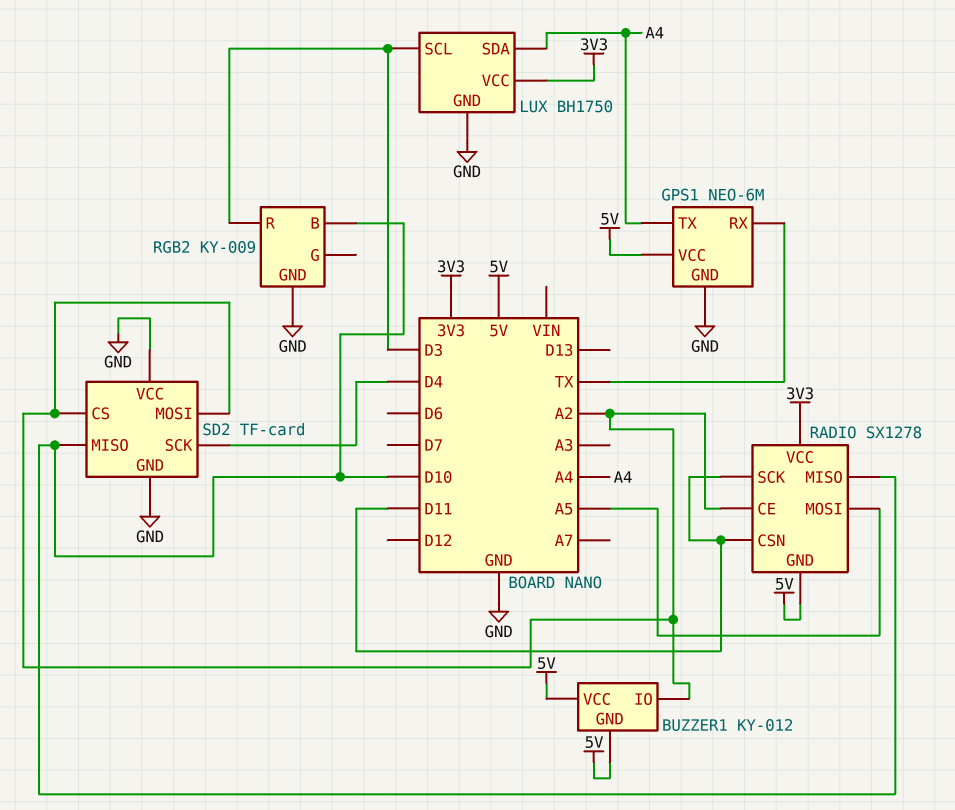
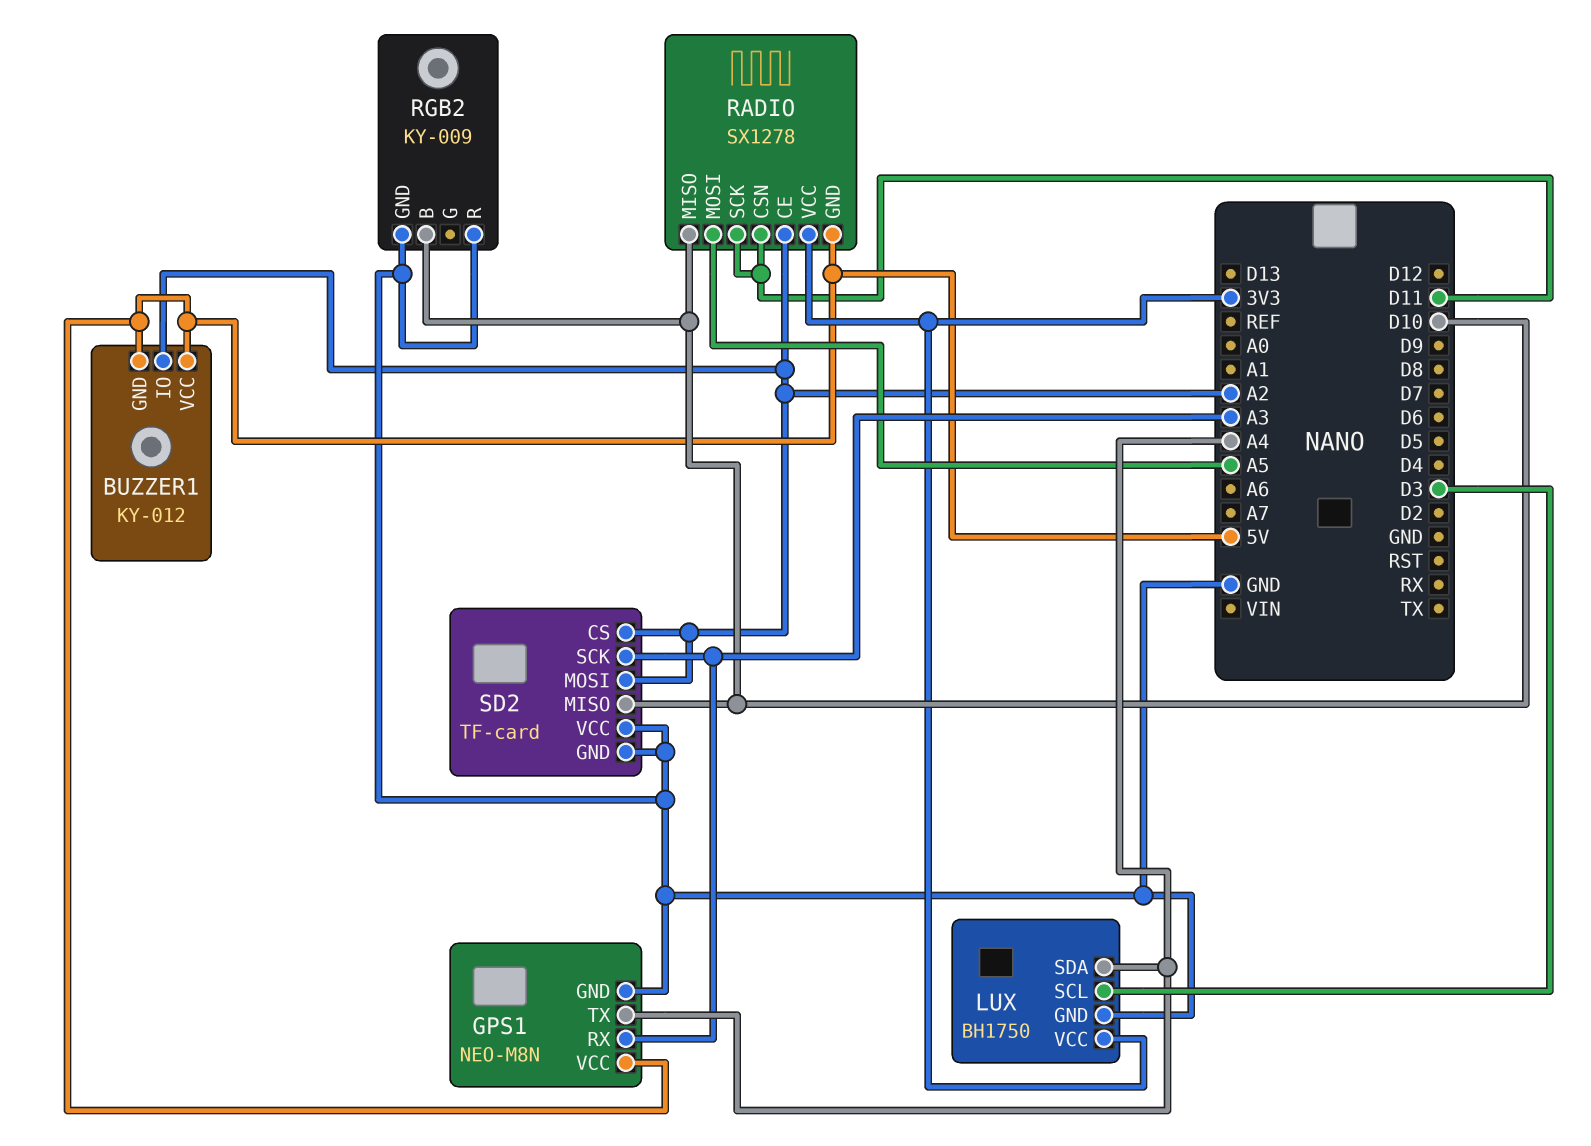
GPS1: NEO-6M -> NEO-M8N
GPS1 pin RX: TX -> A3
RGB2 pin R: D3 -> GND
SD2 pin SCK: D4 -> A3

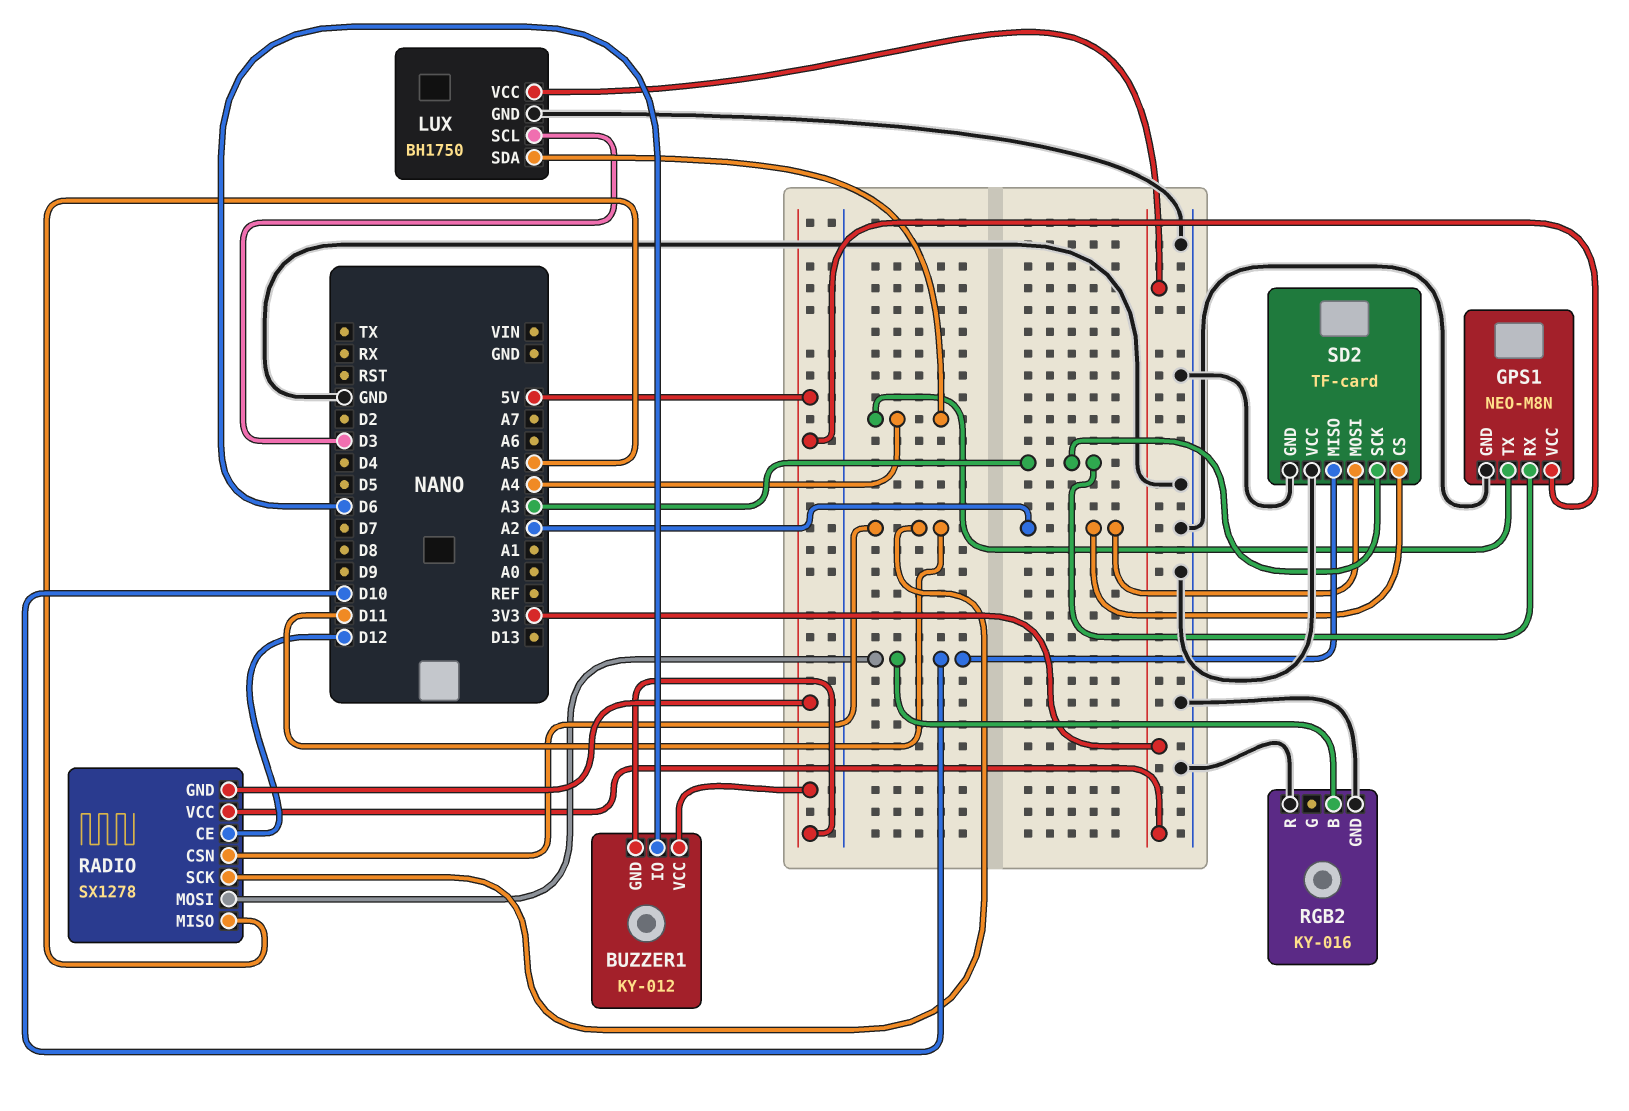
BUZZER1 pin IO: A2 -> D6
RADIO pin CE: A2 -> D12
RADIO pin MISO: D10 -> A5
RADIO pin MOSI: A5 -> D10
RGB2: KY-009 -> KY-016

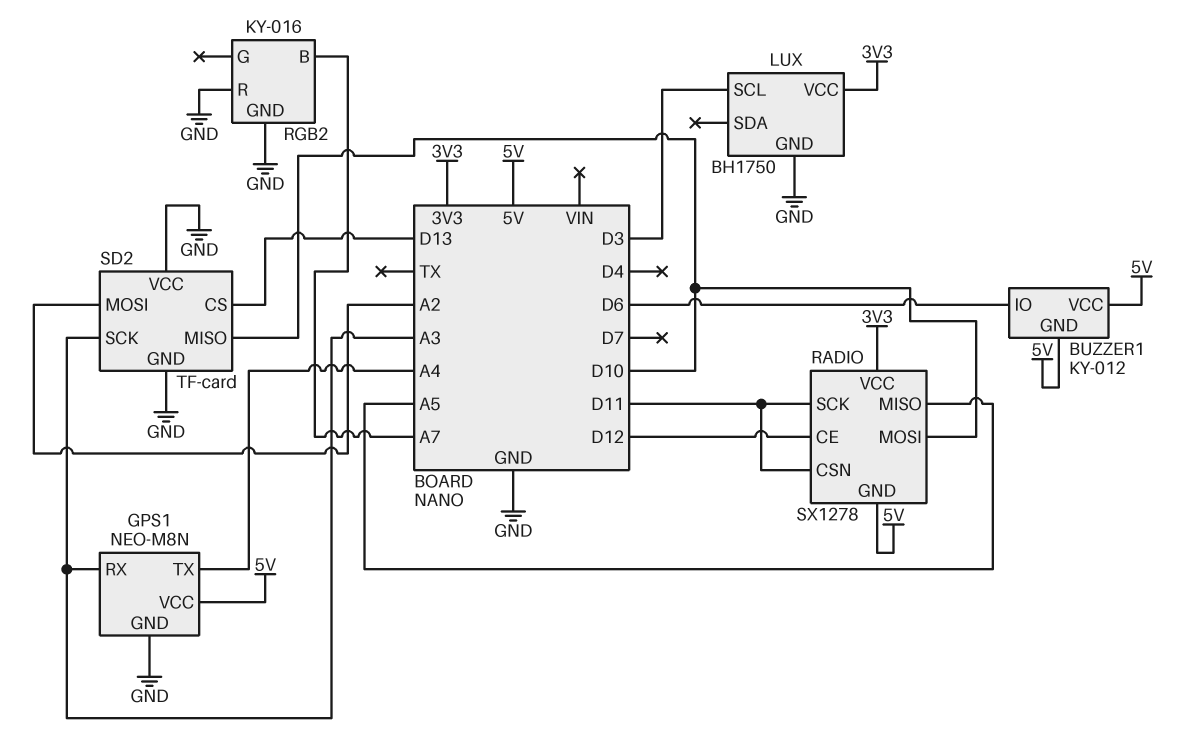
LUX pin SDA: A4 -> none
RGB2 pin B: D10 -> A7
SD2 pin CS: A2 -> D13

